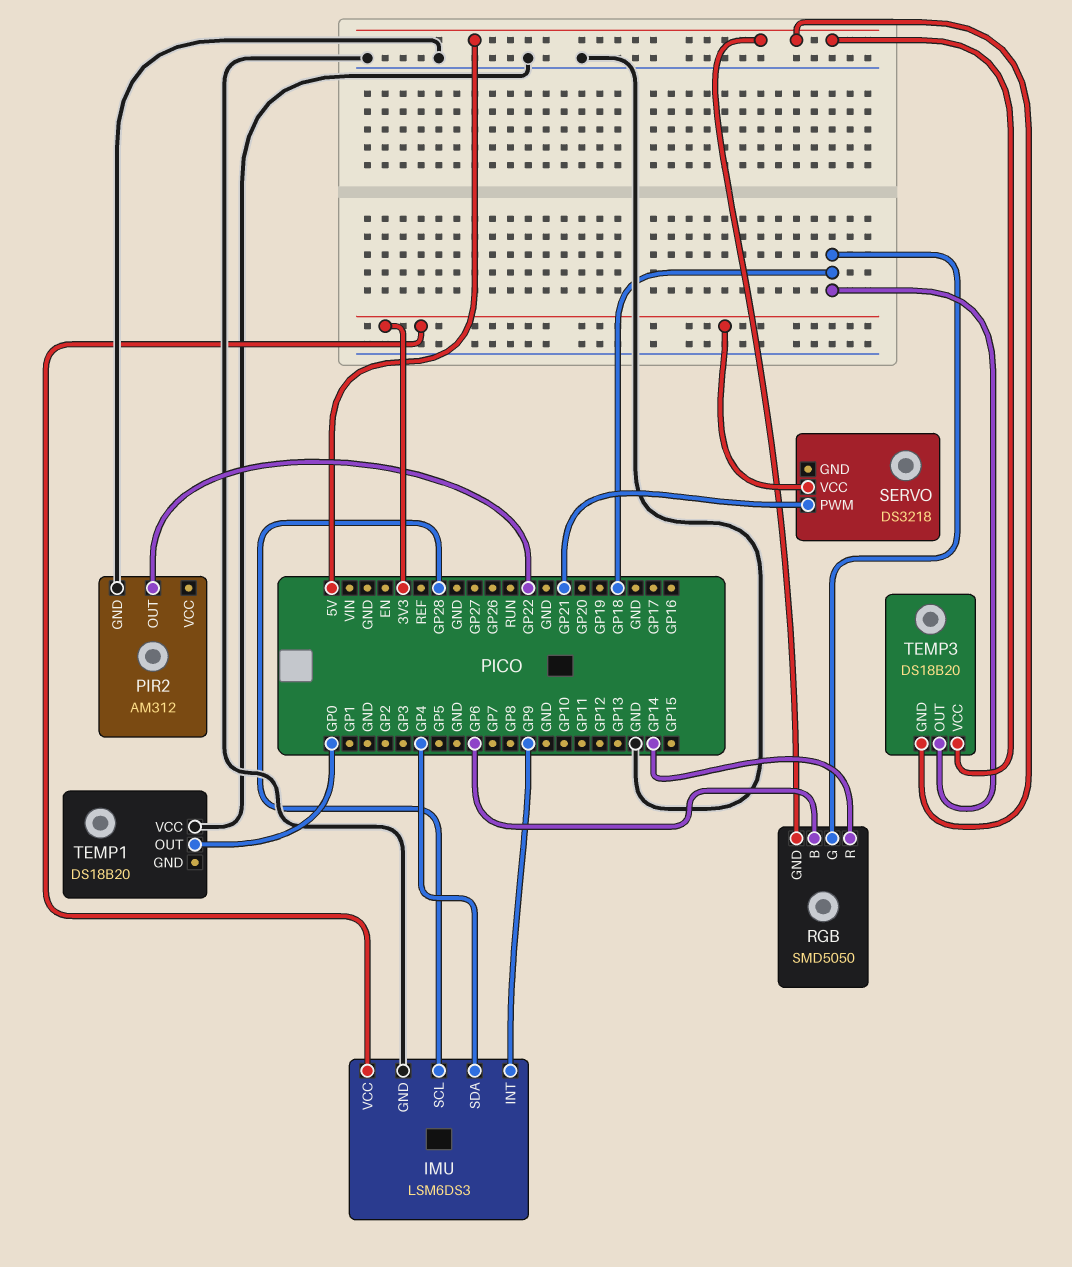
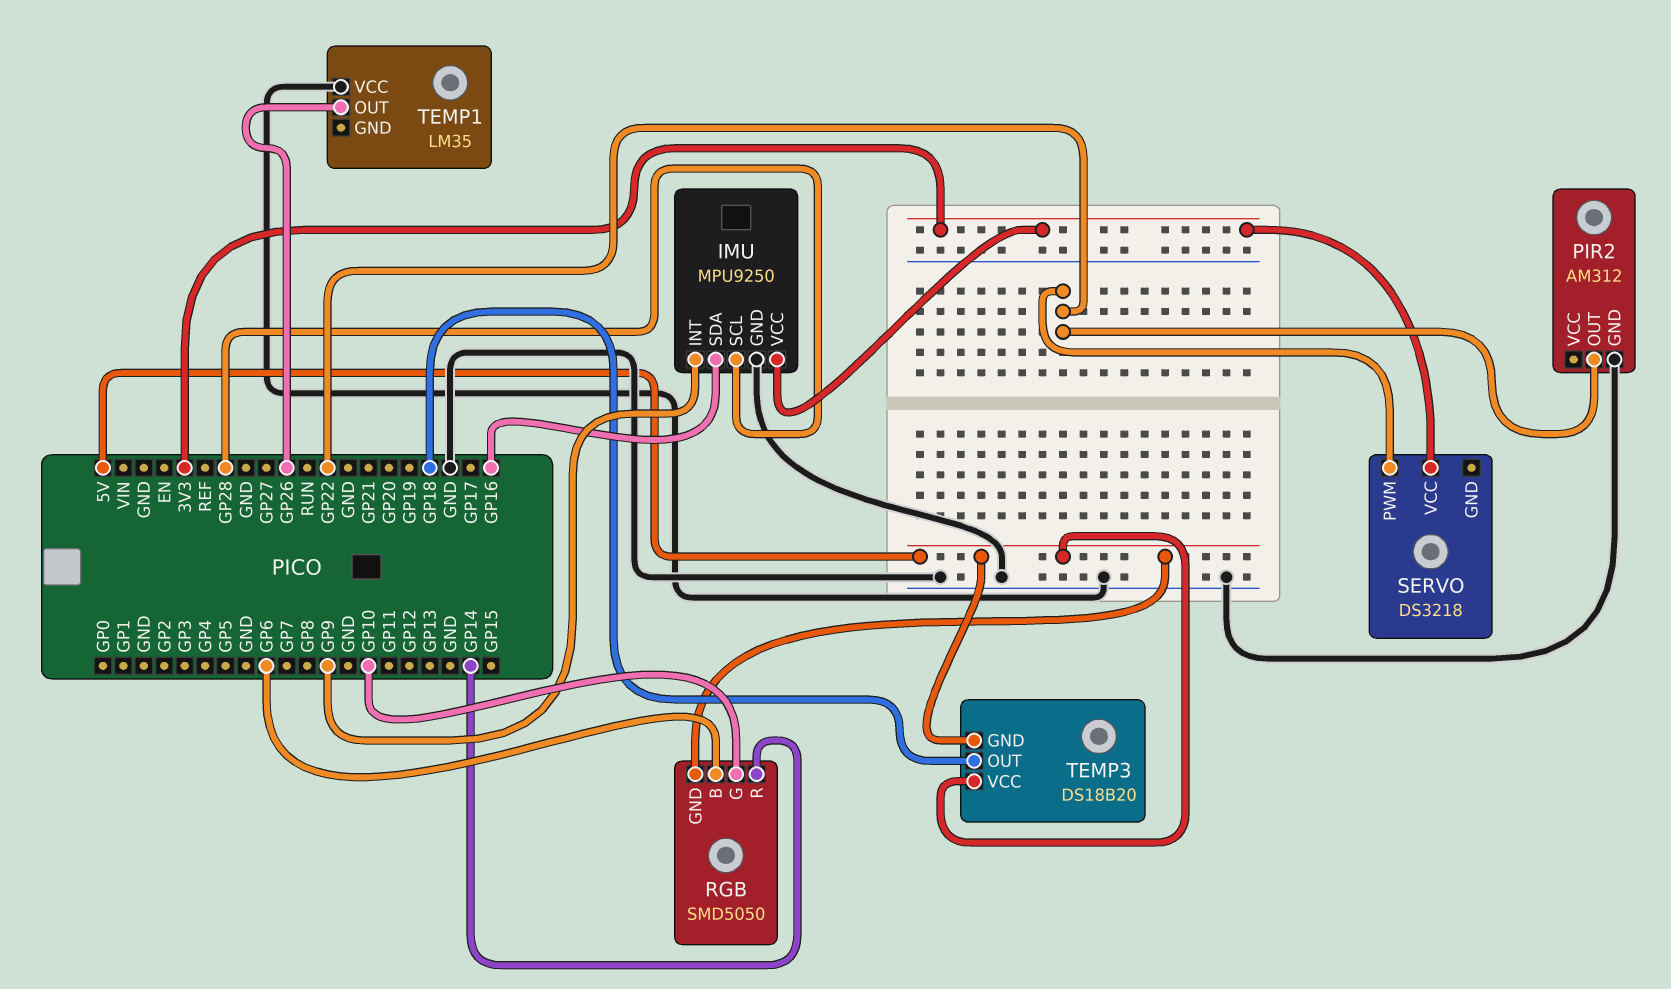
IMU: LSM6DS3 -> MPU9250
IMU pin SDA: GP4 -> GP16
RGB pin G: GP18 -> GP10
SERVO pin PWM: GP21 -> GP22
TEMP1: DS18B20 -> LM35
TEMP1 pin OUT: GP0 -> GP26

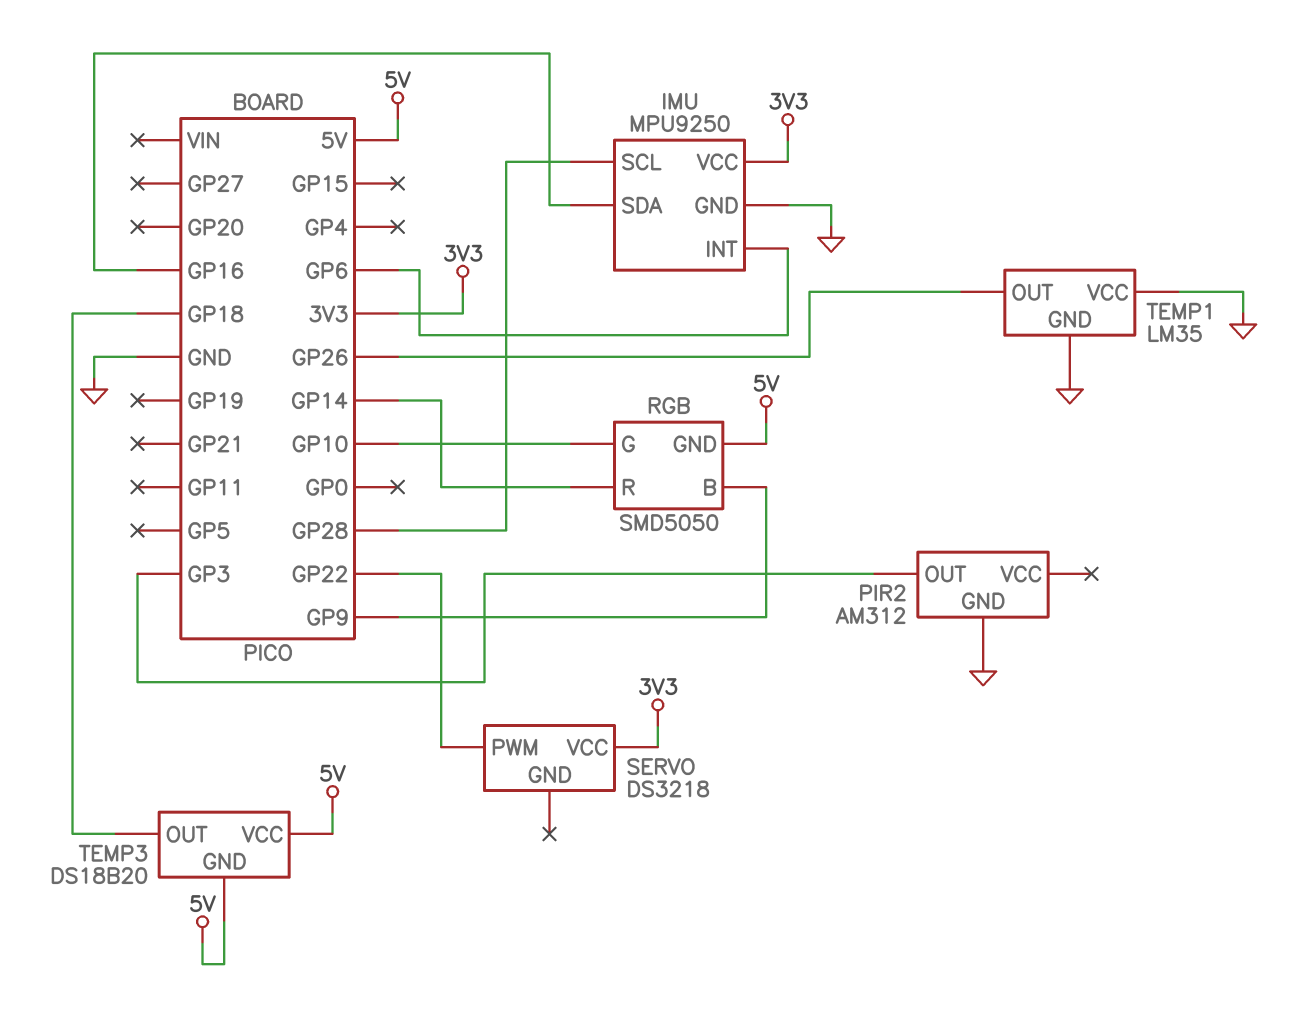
IMU pin INT: GP9 -> GP6
PIR2 pin OUT: GP22 -> GP3
RGB pin B: GP6 -> GP9
TEMP1 pin GND: none -> GND

